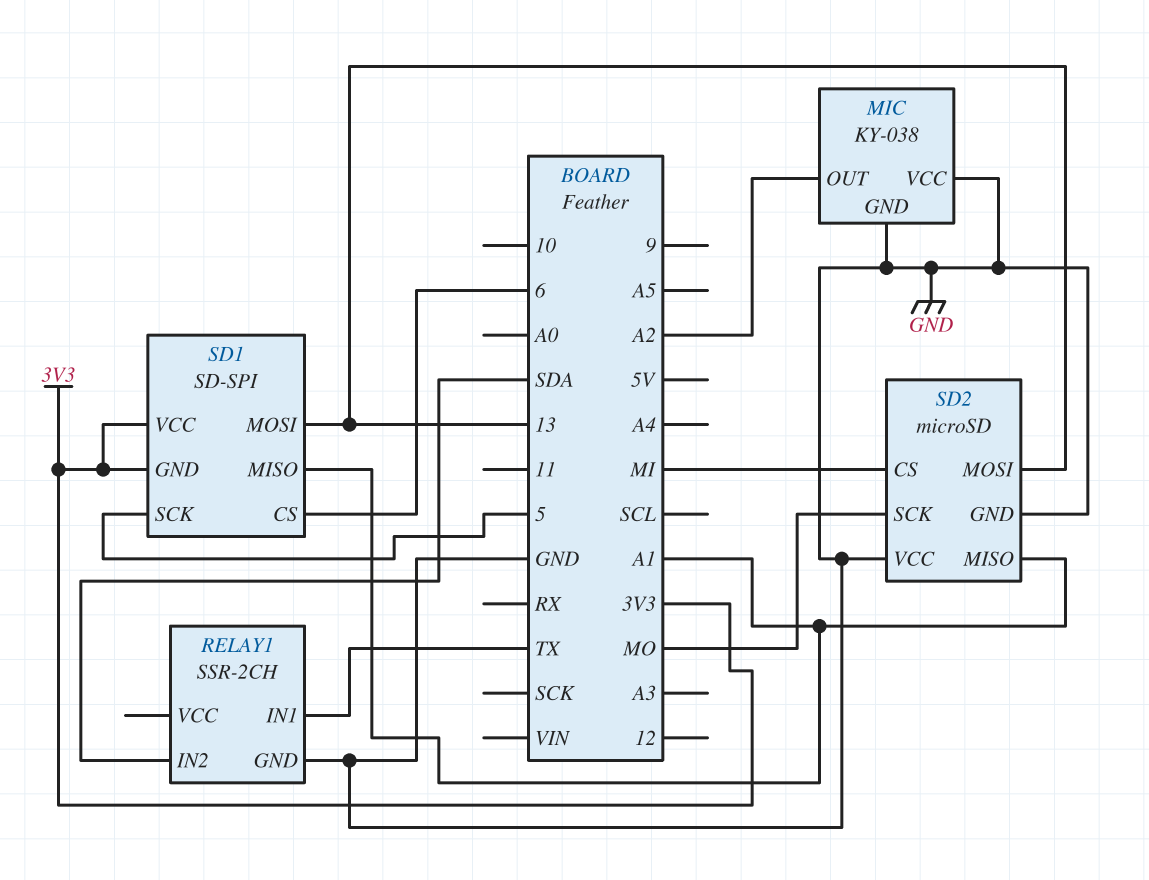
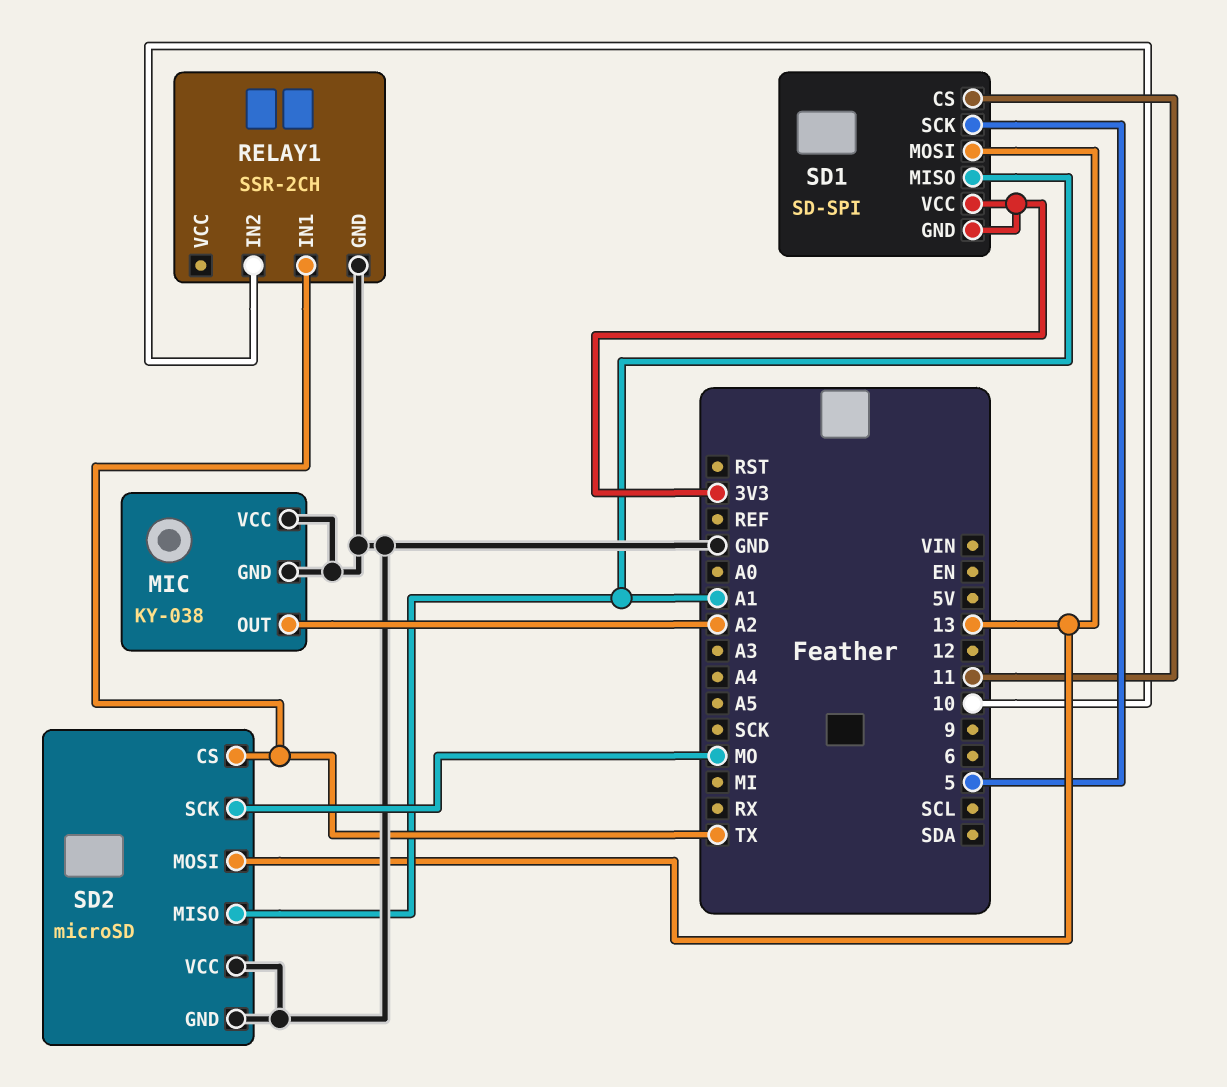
RELAY1 pin IN2: SDA -> 10
SD1 pin CS: 6 -> 11
SD2 pin CS: MI -> TX

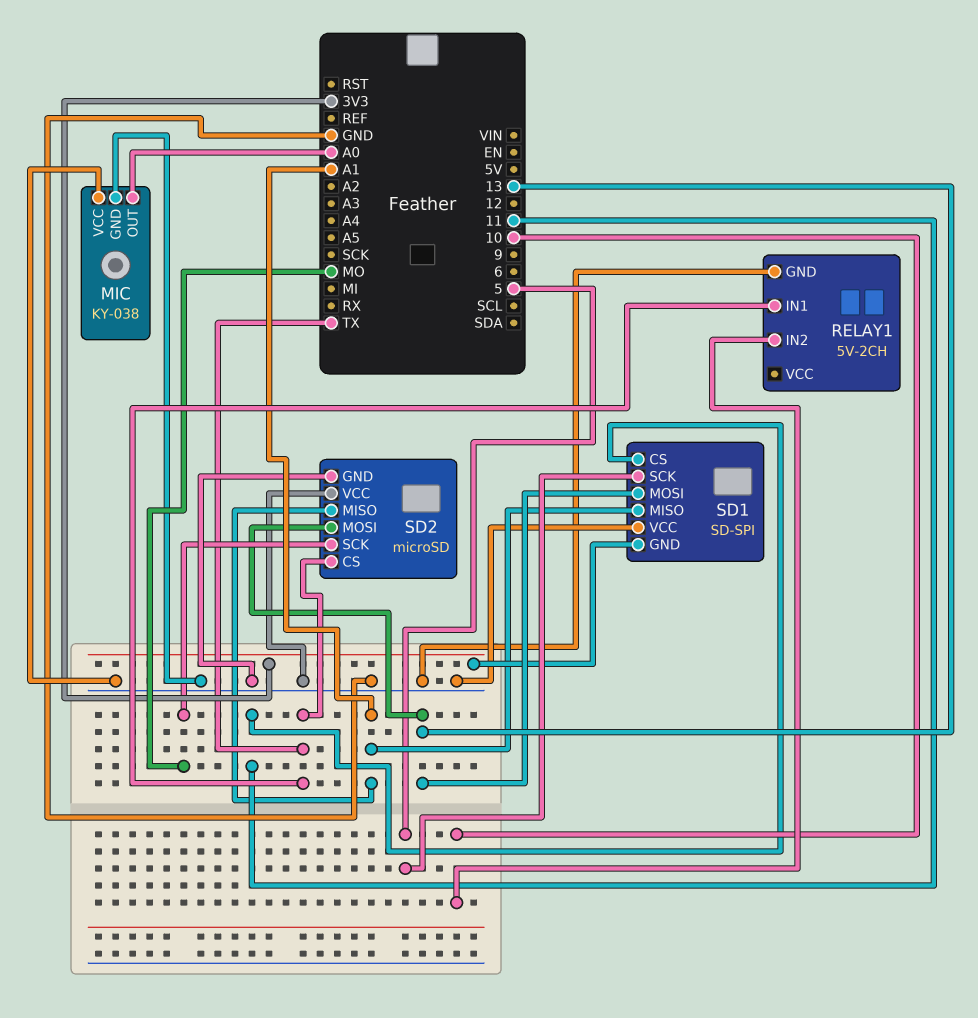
MIC pin OUT: A2 -> A0
RELAY1: SSR-2CH -> 5V-2CH
SD1 pin VCC: 3V3 -> GND

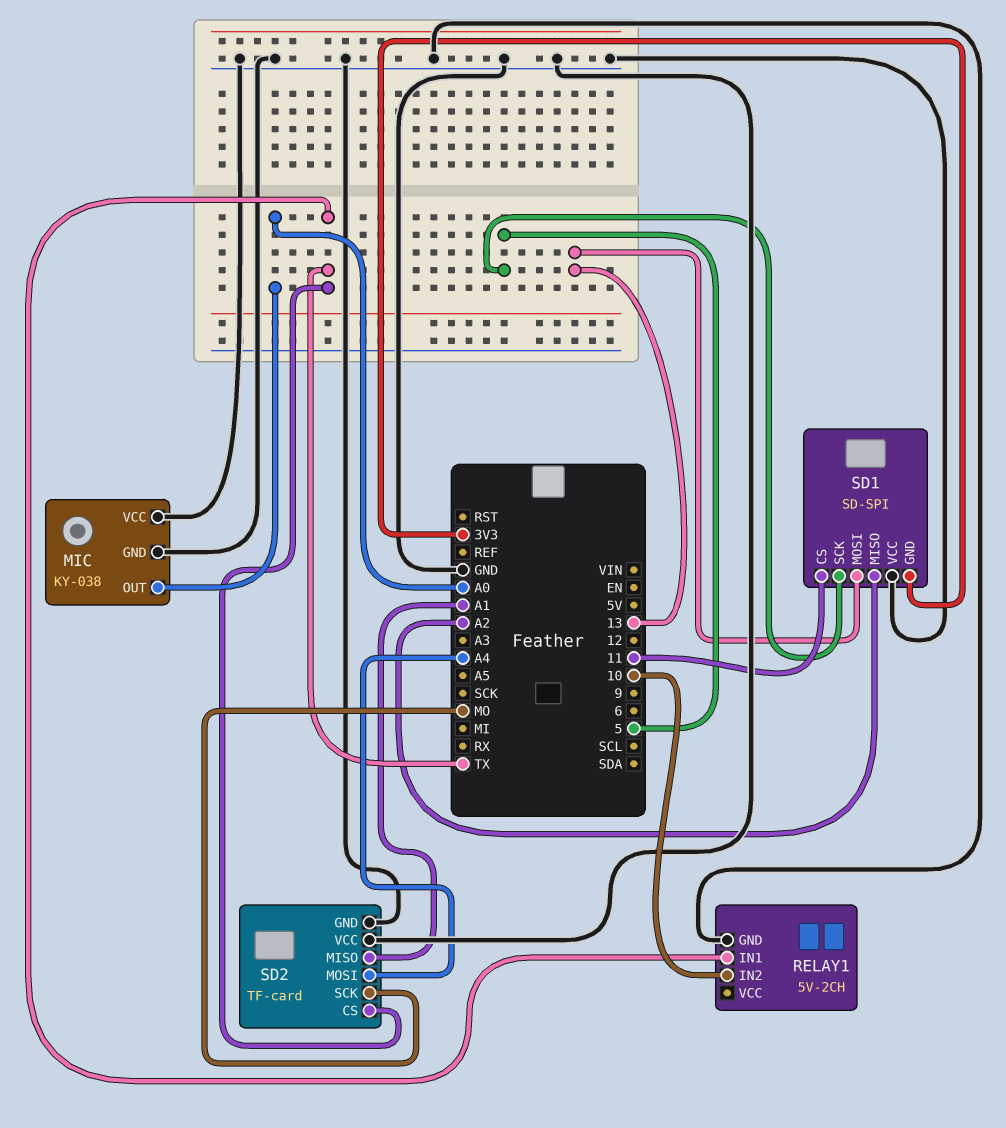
SD1 pin MISO: A1 -> A2
SD2: microSD -> TF-card
SD2 pin MOSI: 13 -> A4

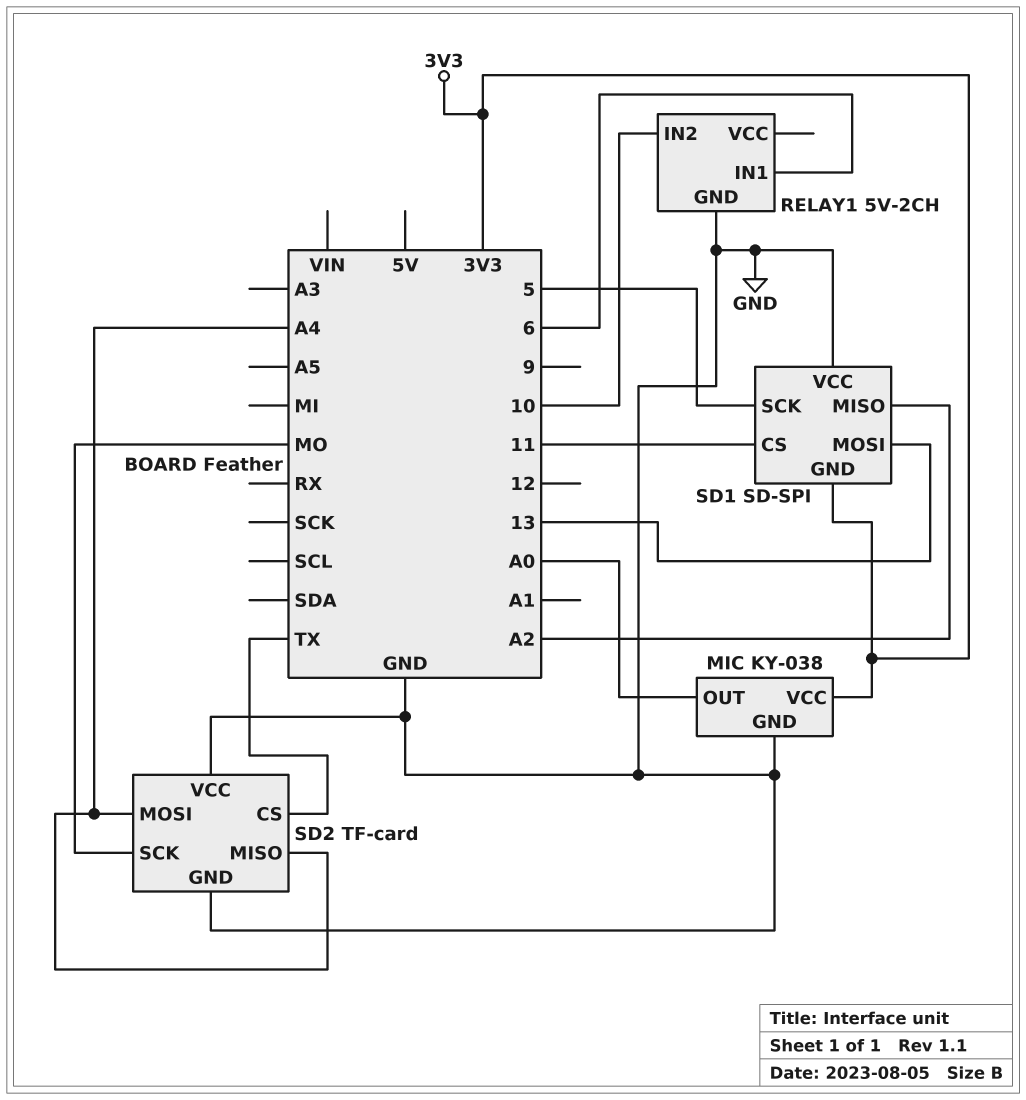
MIC pin VCC: GND -> 3V3
RELAY1 pin IN1: TX -> 6
SD2 pin MISO: A1 -> A4

